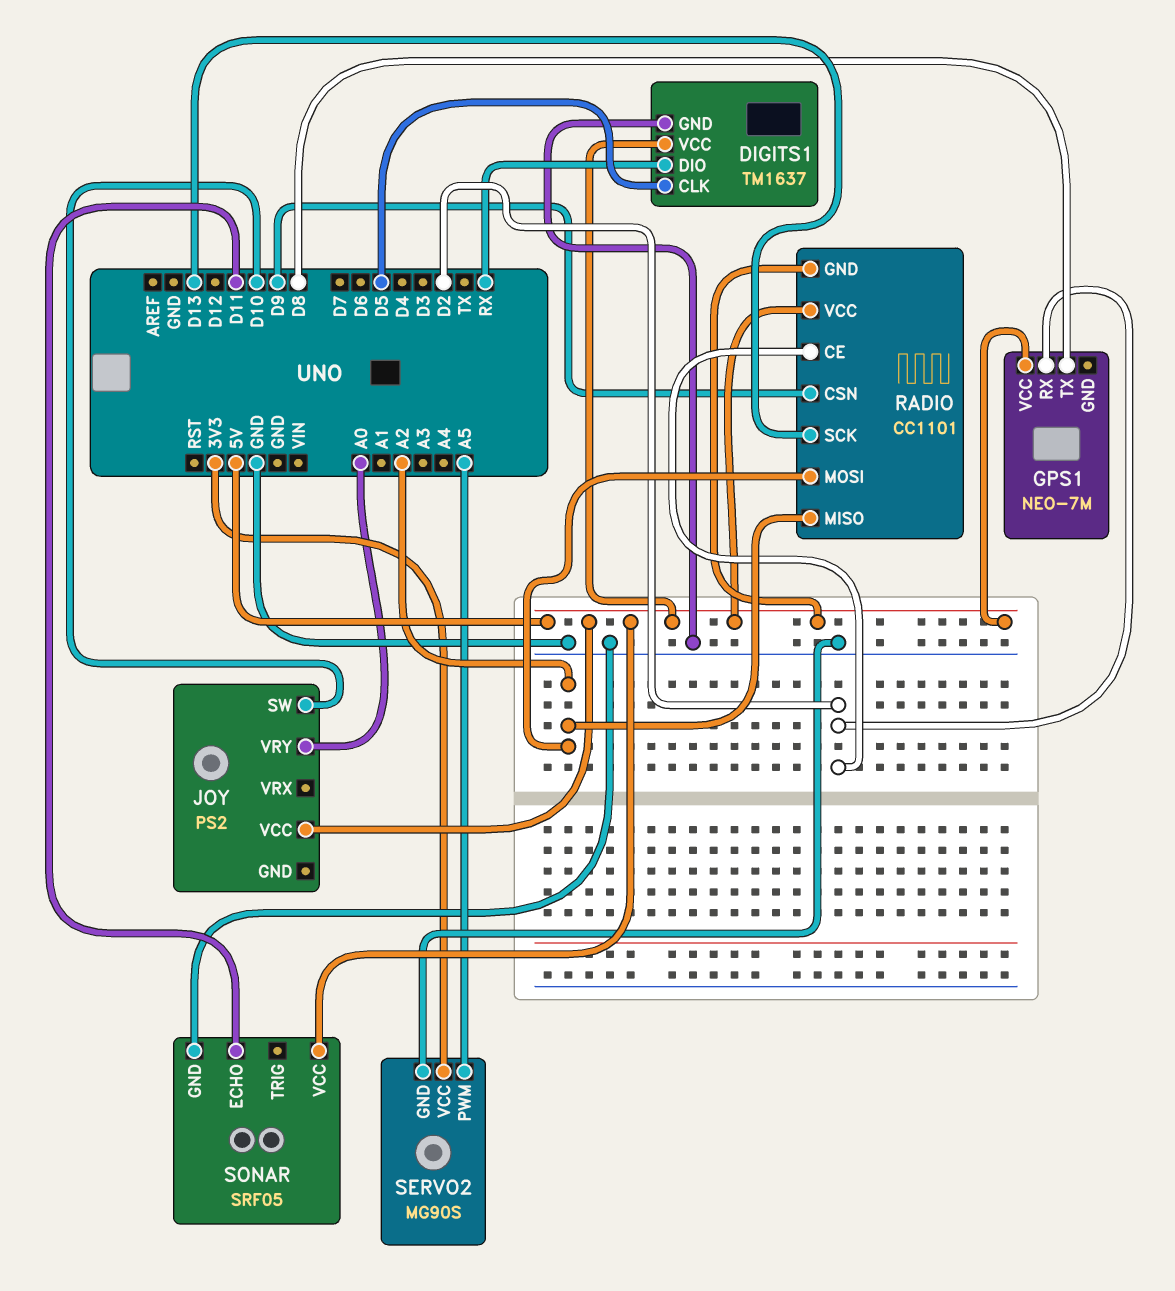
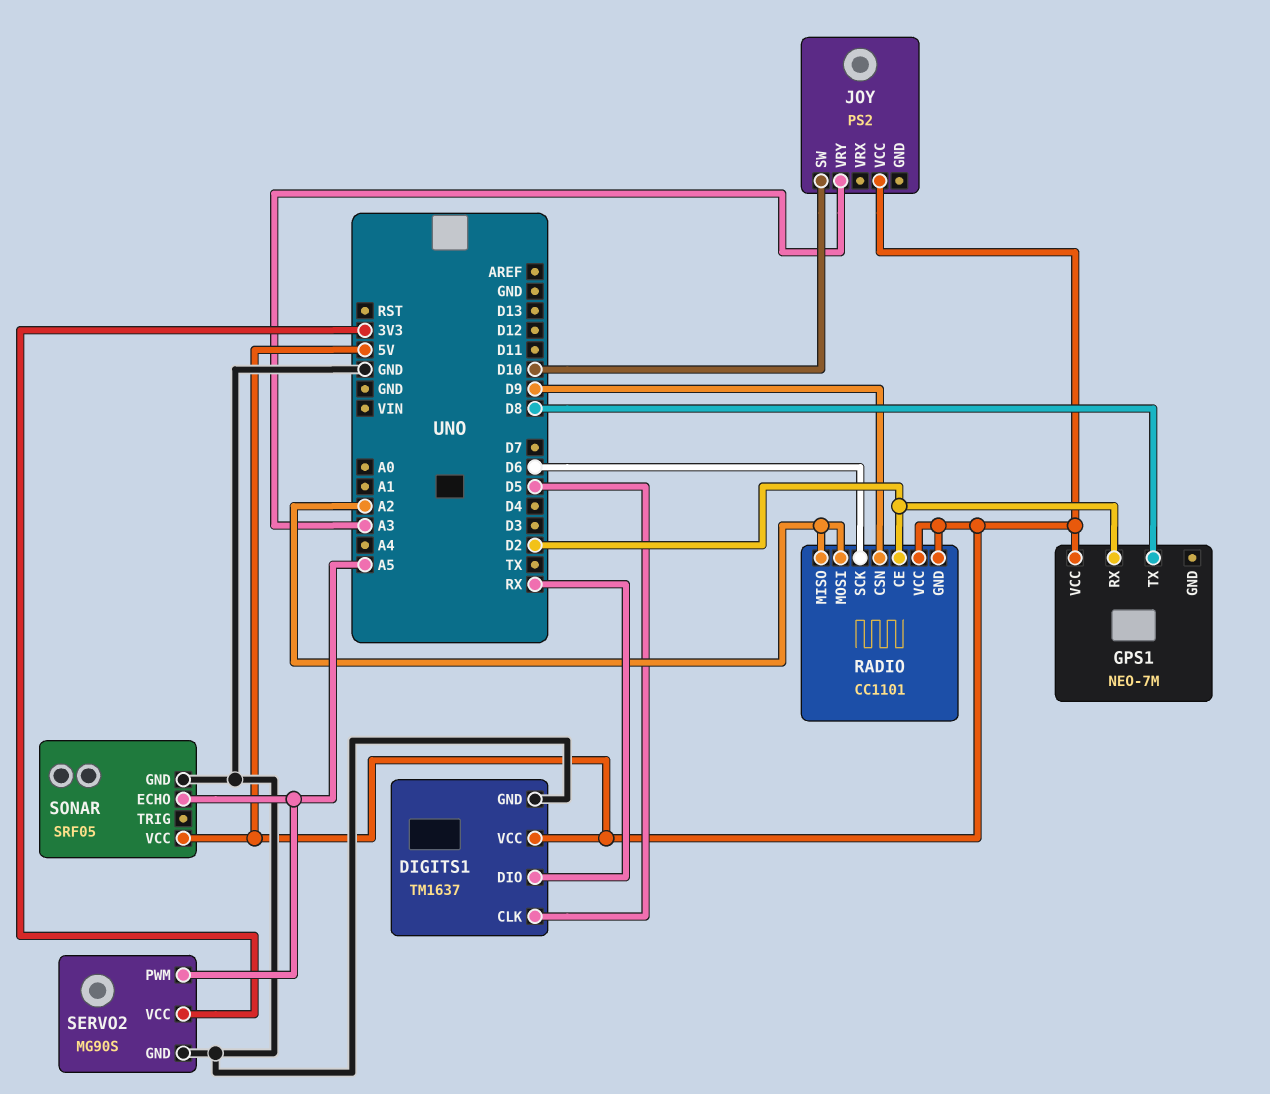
JOY pin VRY: A0 -> A3
RADIO pin SCK: D13 -> D6
SONAR pin ECHO: D11 -> A5

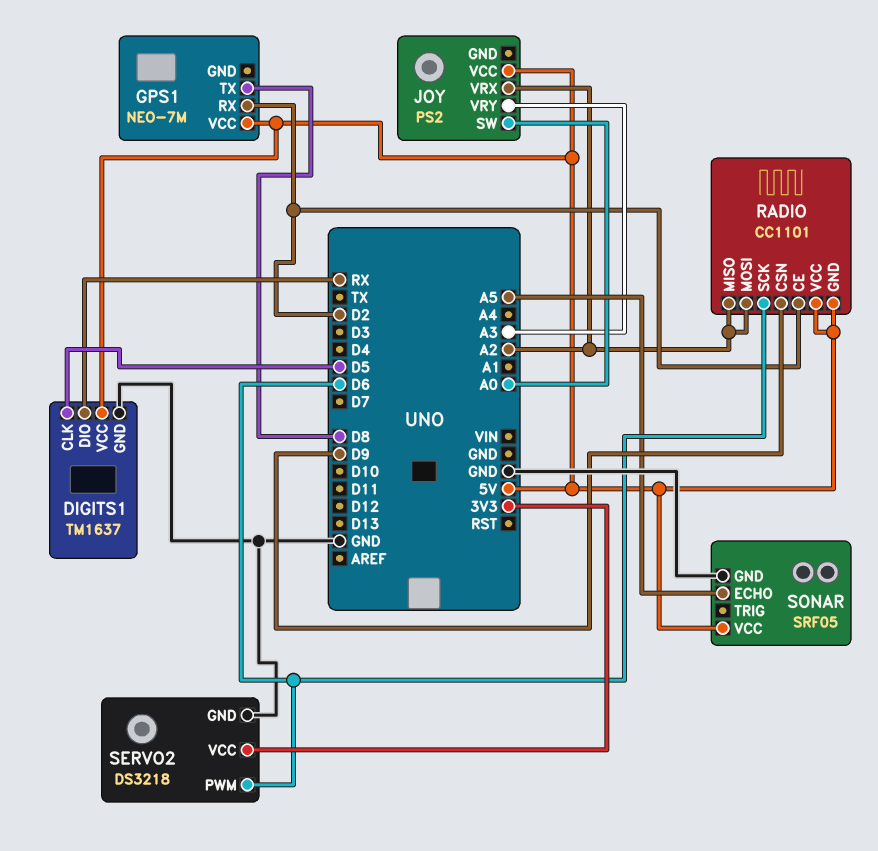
JOY pin SW: D10 -> A0
JOY pin VRX: none -> A2
SERVO2: MG90S -> DS3218
SERVO2 pin PWM: A5 -> D6

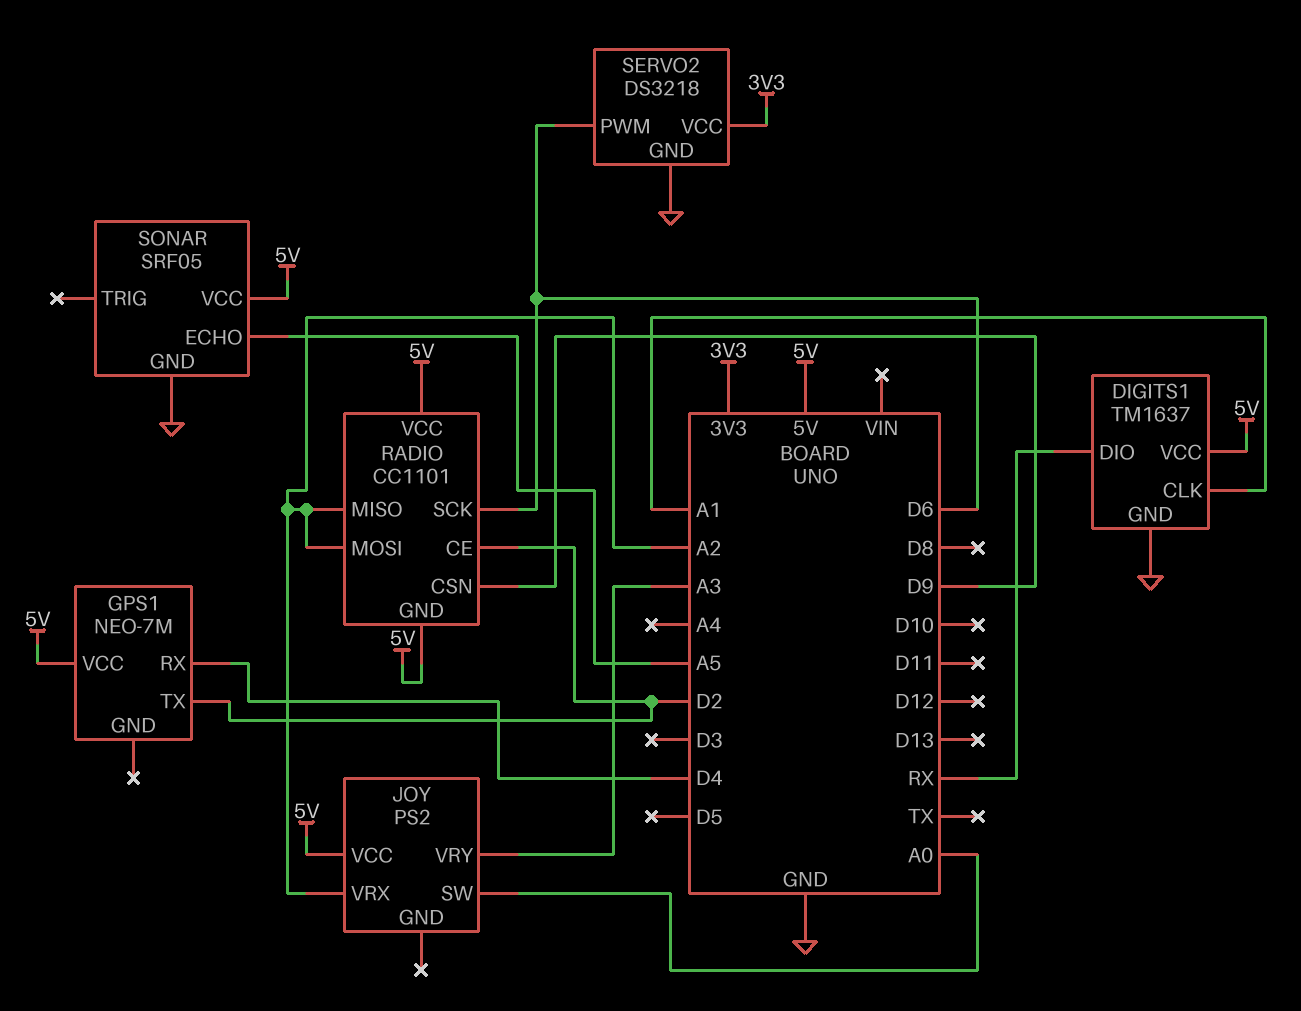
DIGITS1 pin CLK: D5 -> A1
GPS1 pin RX: D2 -> D4
GPS1 pin TX: D8 -> D2

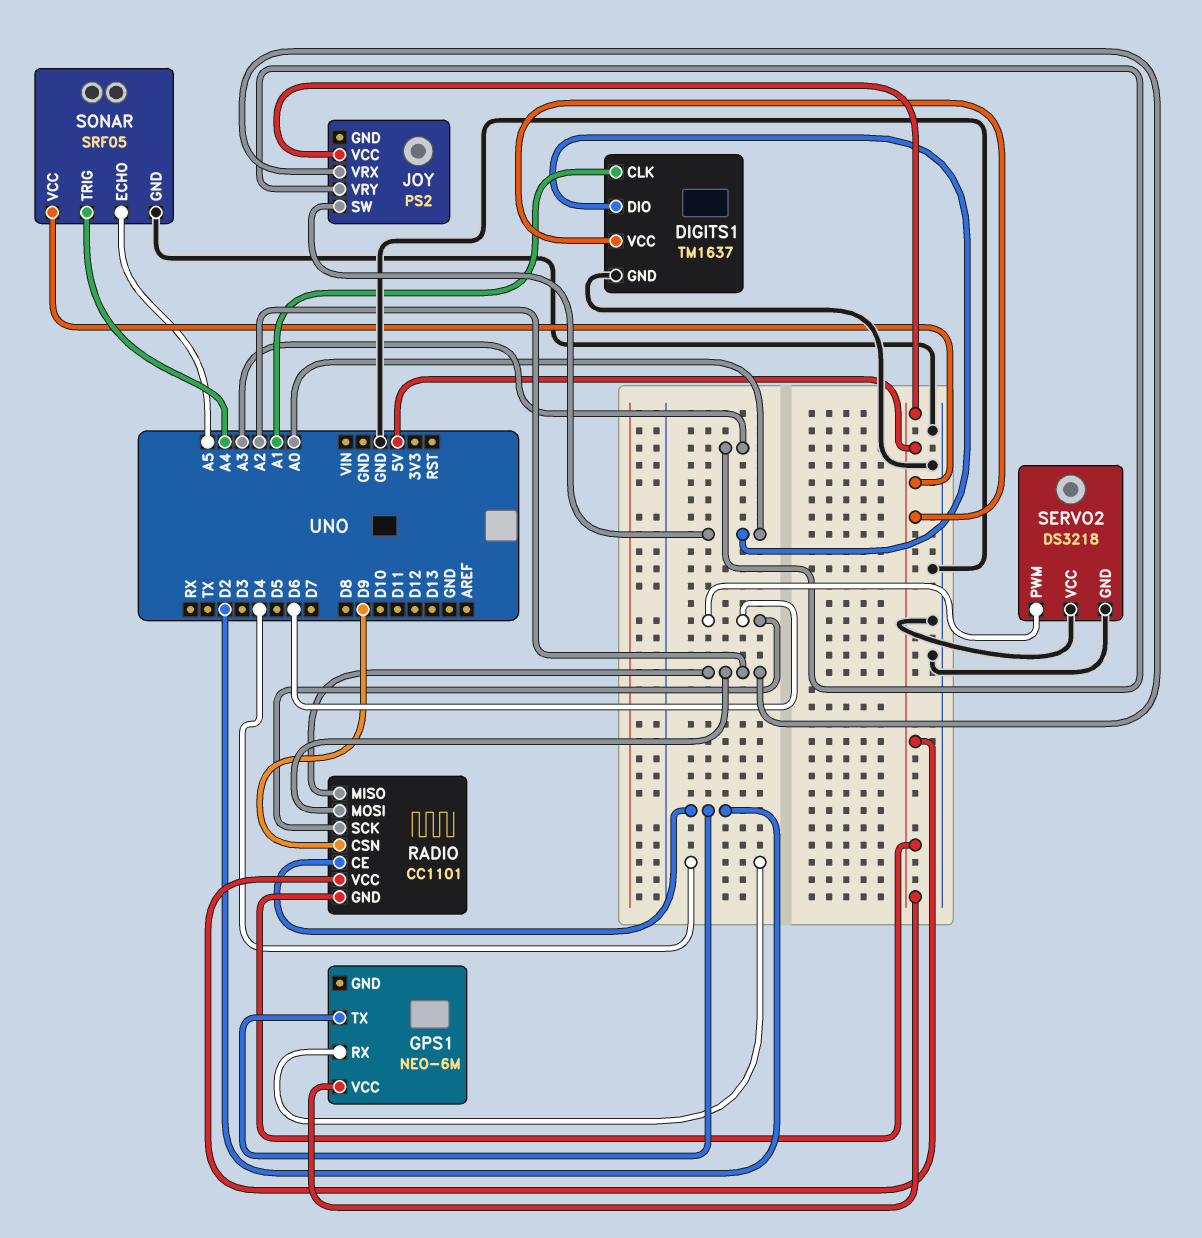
DIGITS1 pin DIO: RX -> A0
GPS1: NEO-7M -> NEO-6M
SERVO2 pin VCC: 3V3 -> GND
SONAR pin TRIG: none -> A4

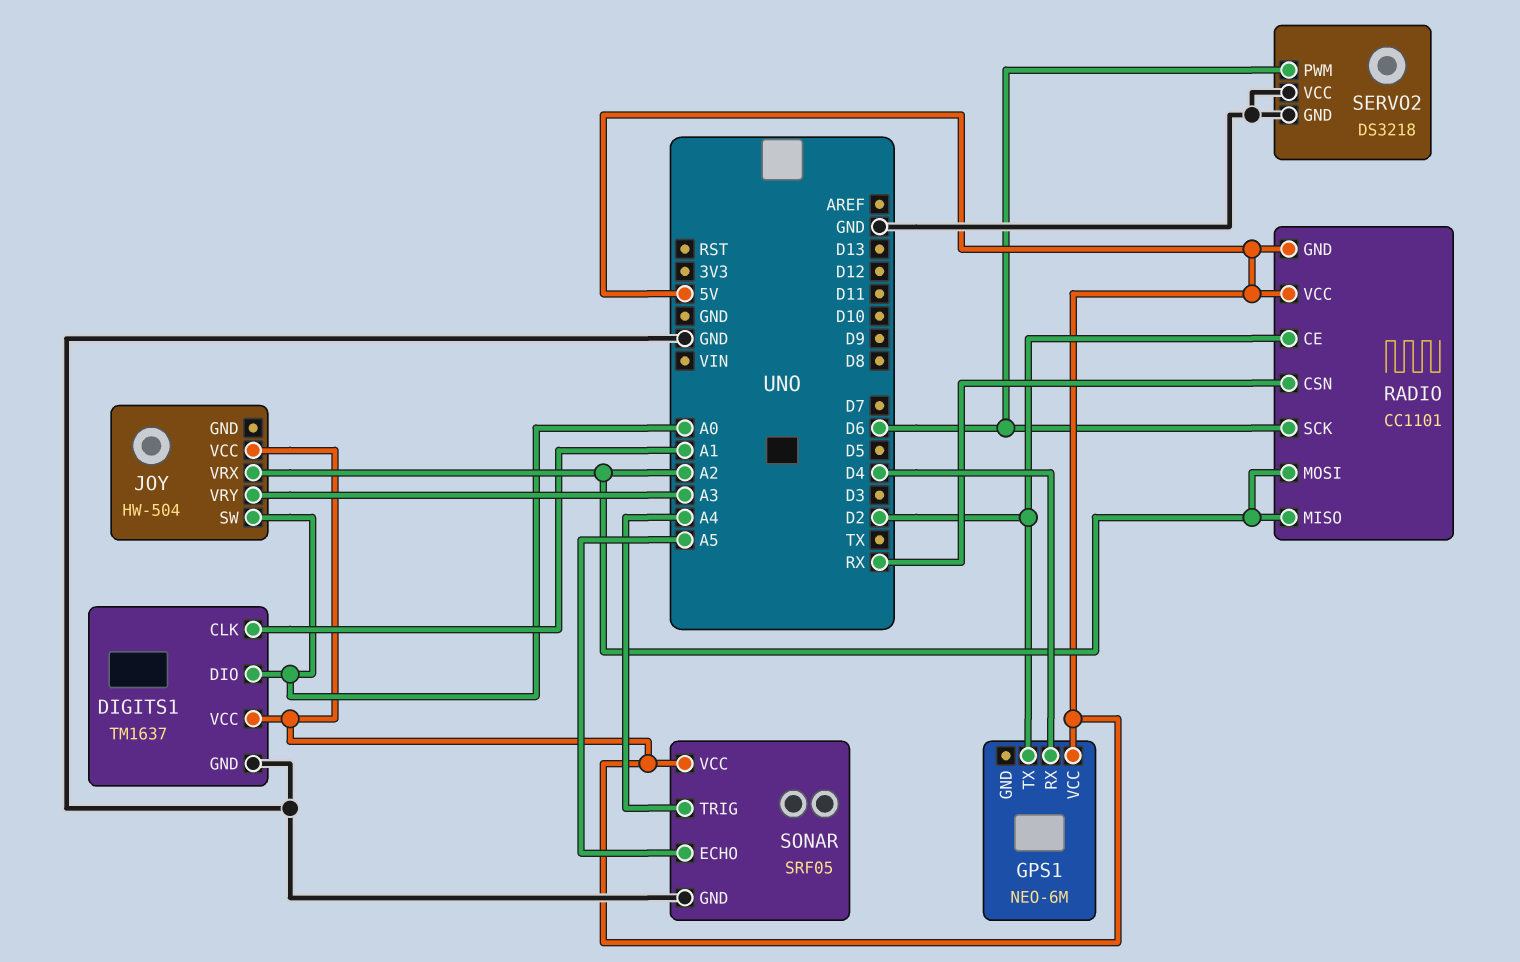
JOY: PS2 -> HW-504
RADIO pin CSN: D9 -> RX

